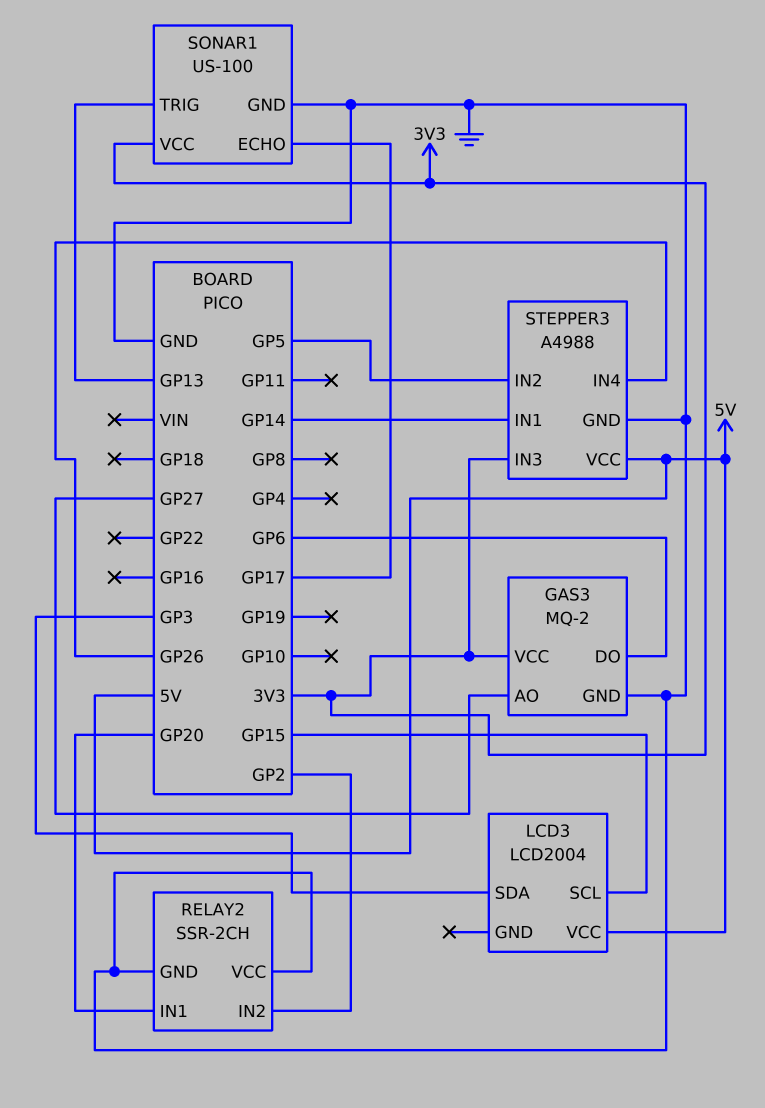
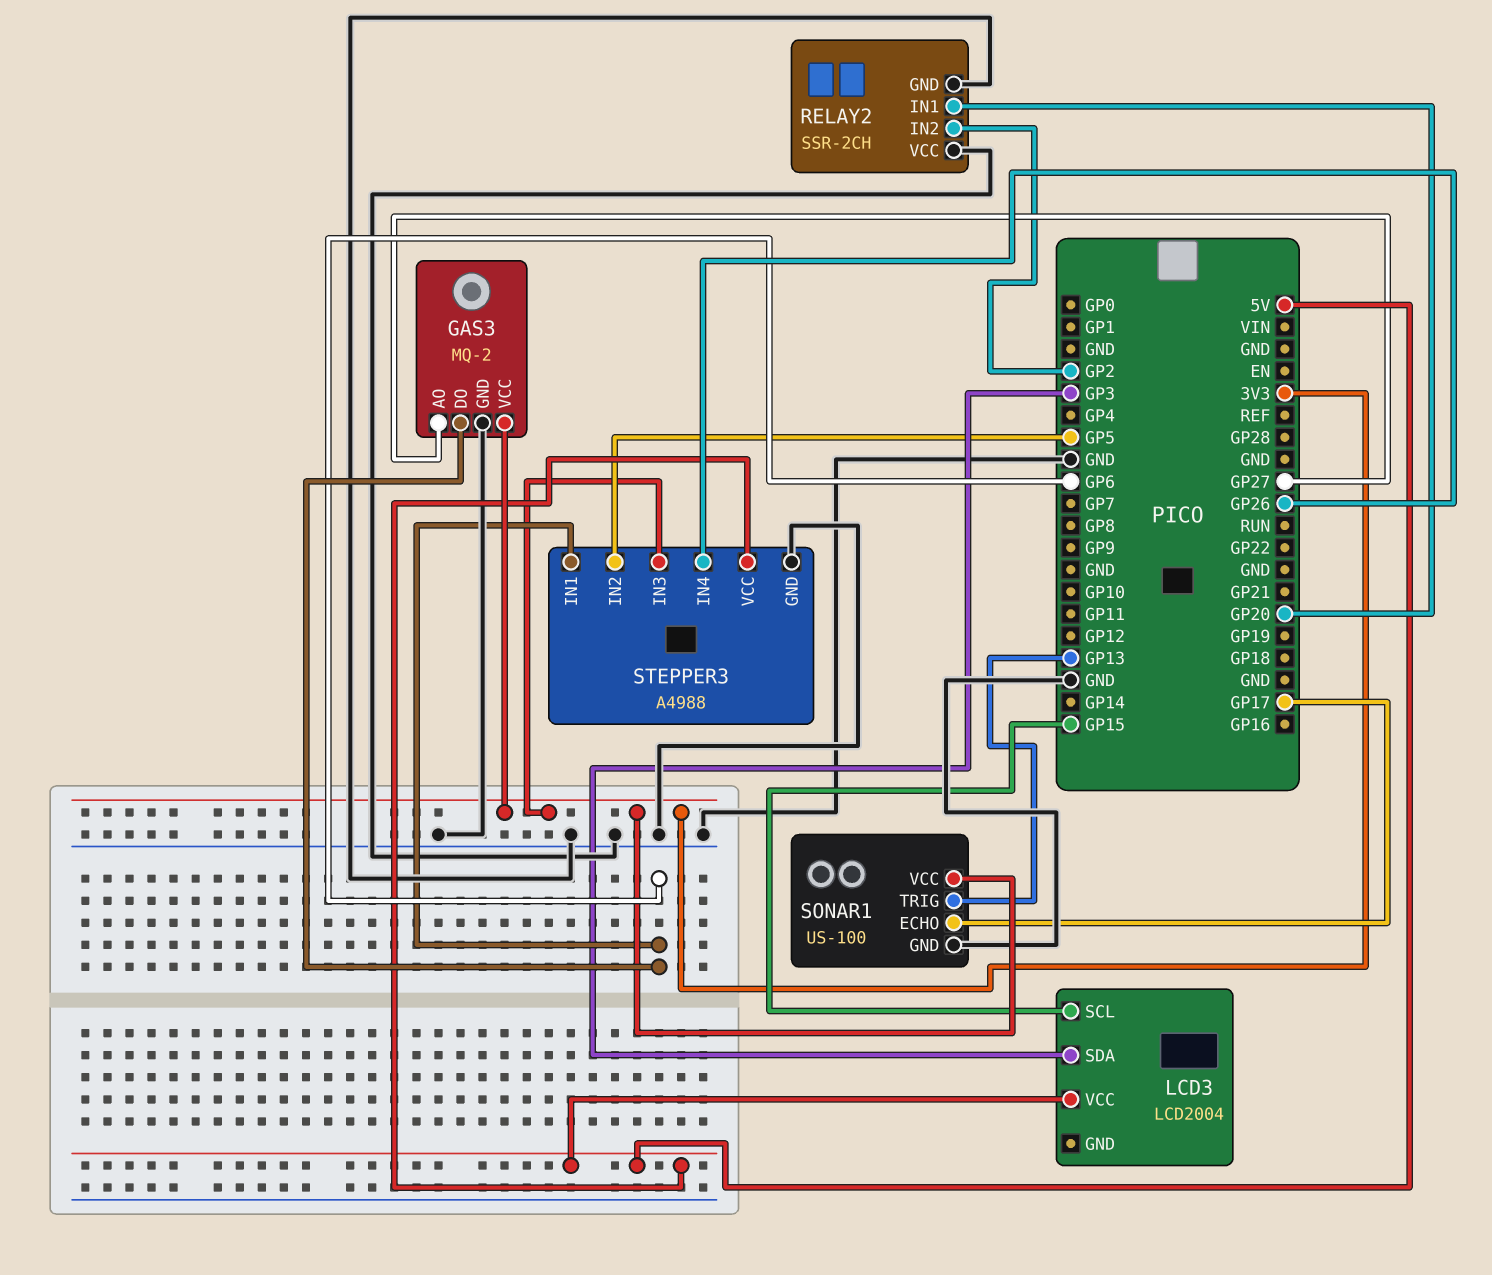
STEPPER3 pin IN1: GP14 -> GP6

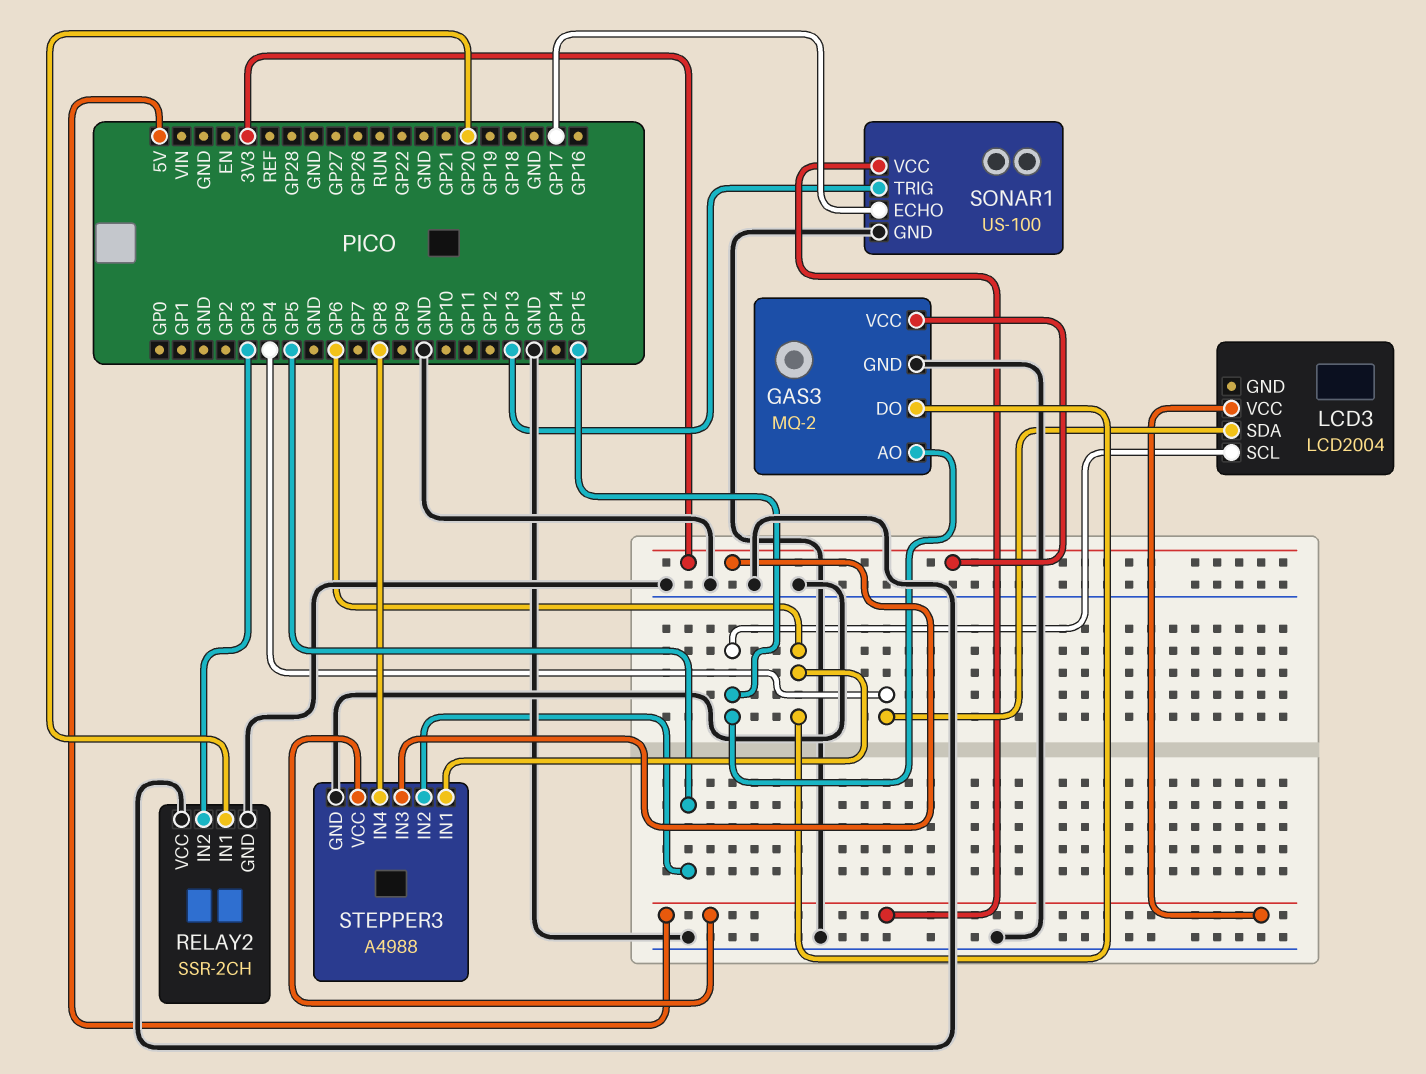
GAS3 pin AO: GP27 -> GP15
LCD3 pin SDA: GP3 -> GP4
RELAY2 pin IN2: GP2 -> GP3
SONAR1 pin VCC: 3V3 -> 5V
STEPPER3 pin IN4: GP26 -> GP8

